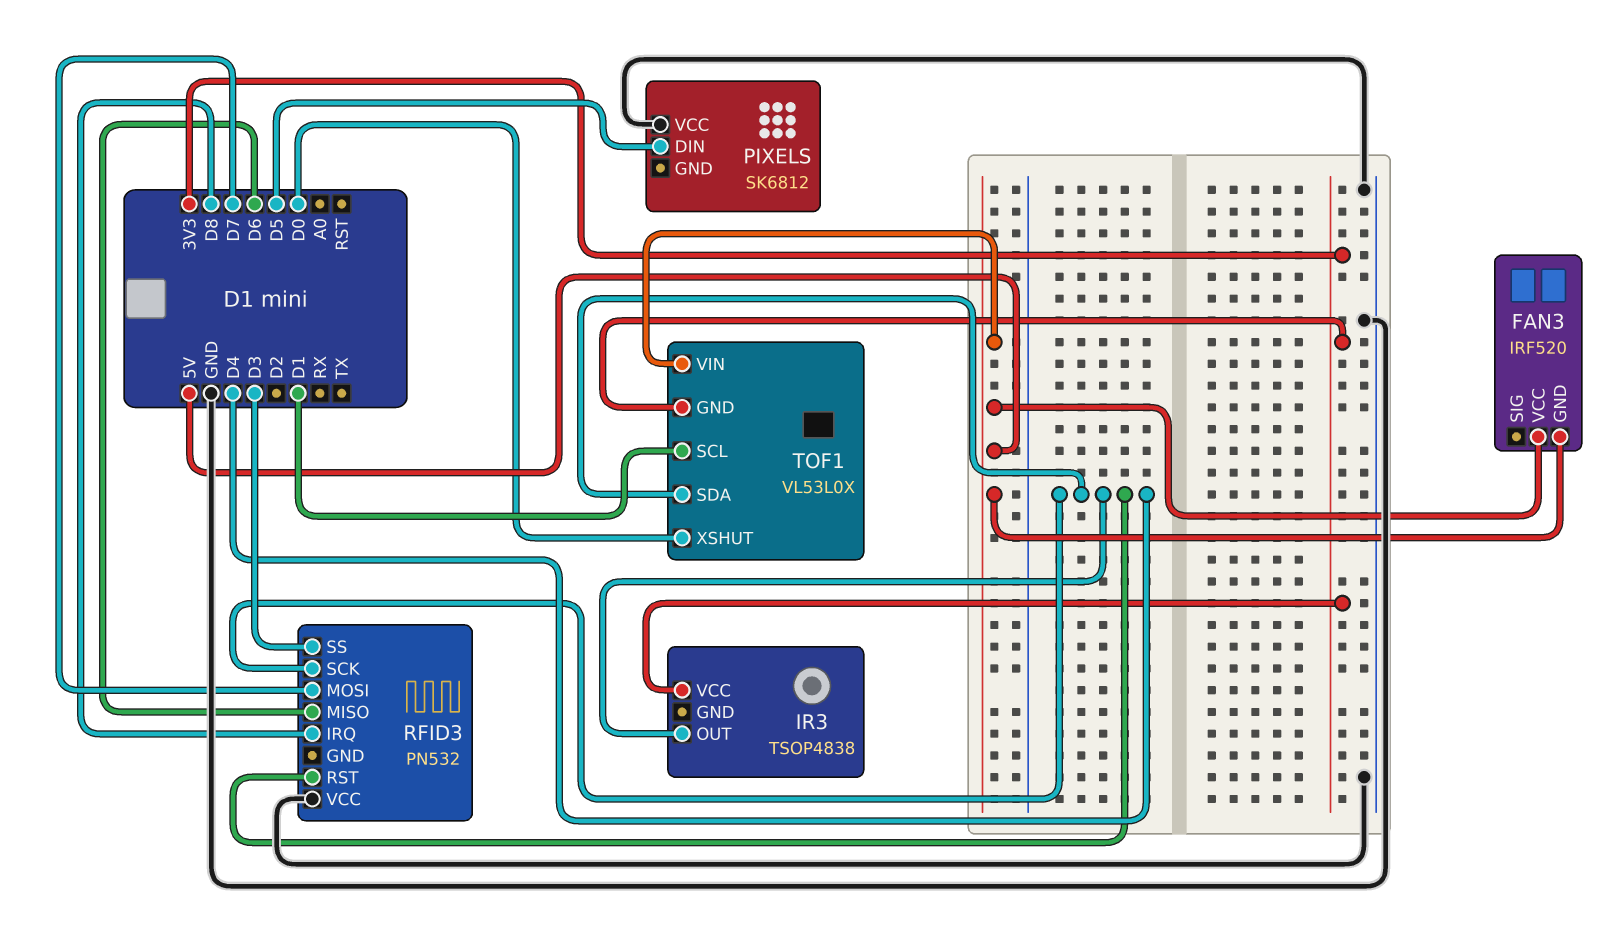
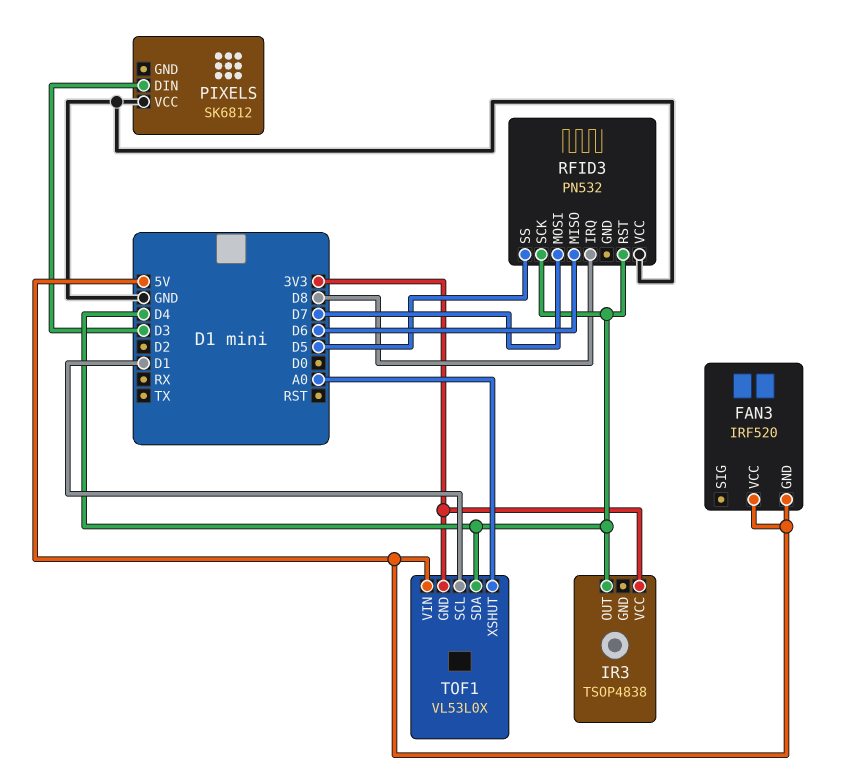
PIXELS pin DIN: D5 -> D3
RFID3 pin SS: D3 -> D5
TOF1 pin XSHUT: D0 -> A0

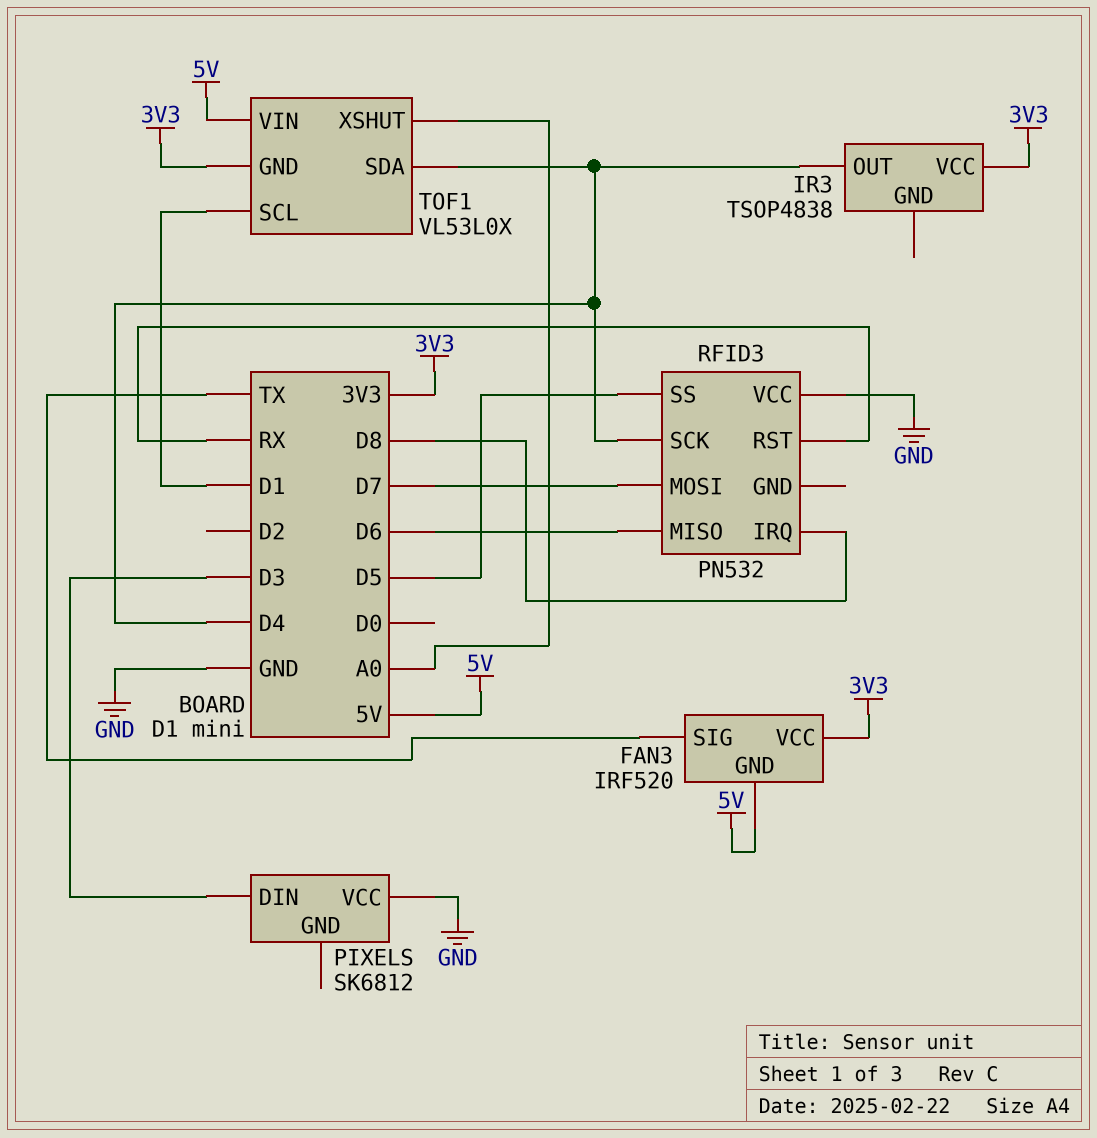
FAN3 pin SIG: none -> TX
FAN3 pin VCC: 5V -> 3V3
RFID3 pin RST: D4 -> RX

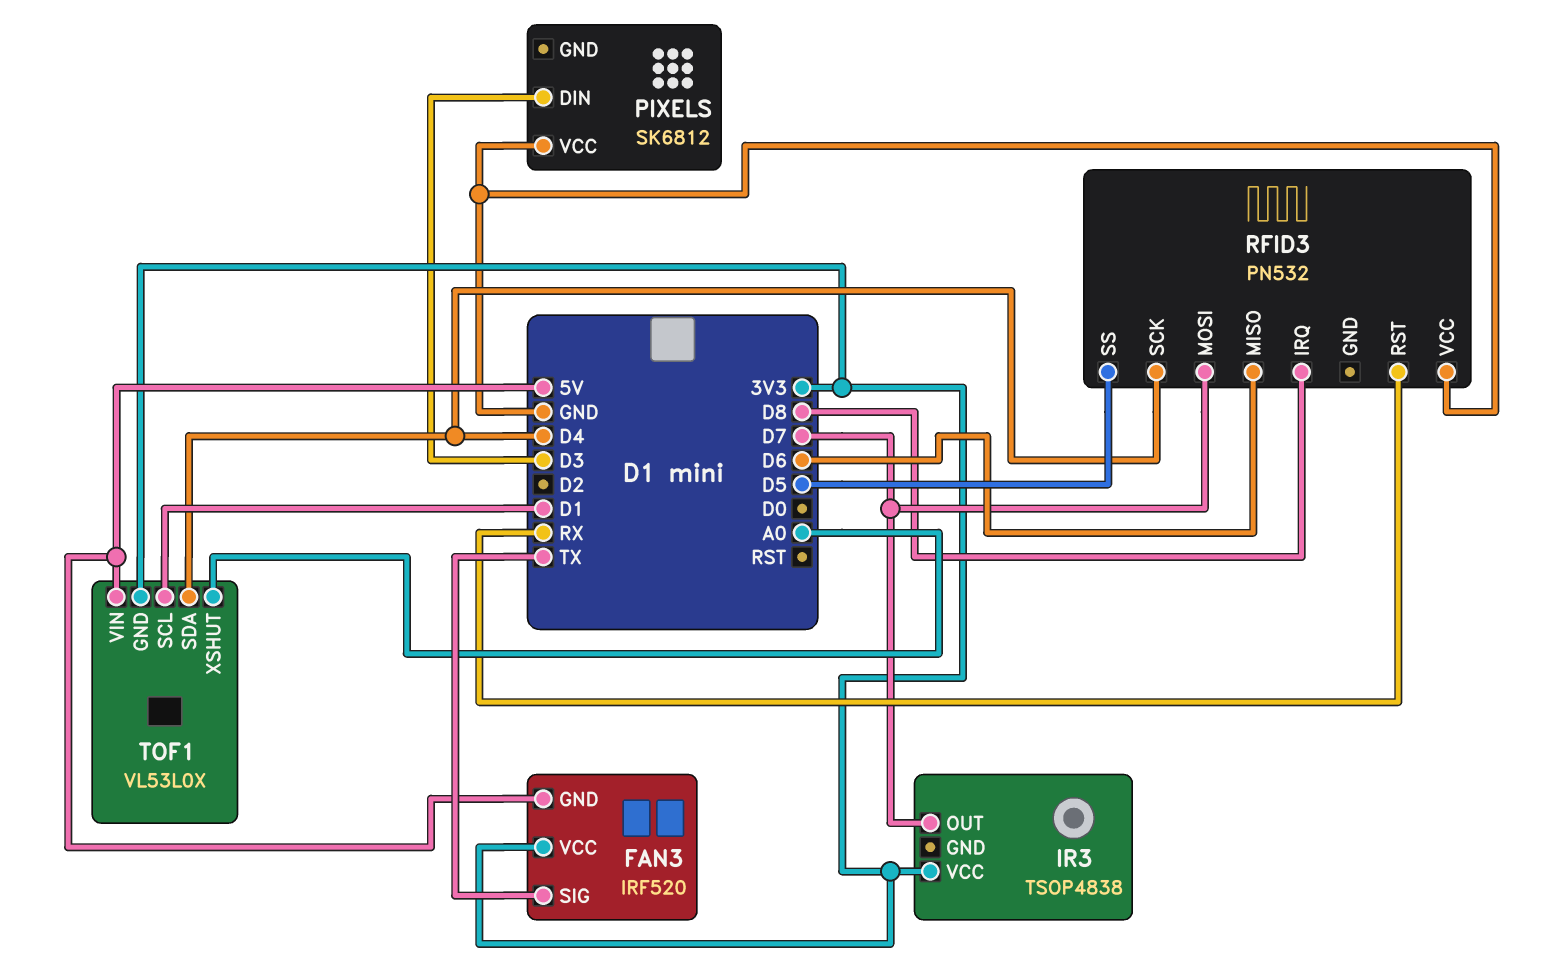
IR3 pin OUT: D4 -> D7

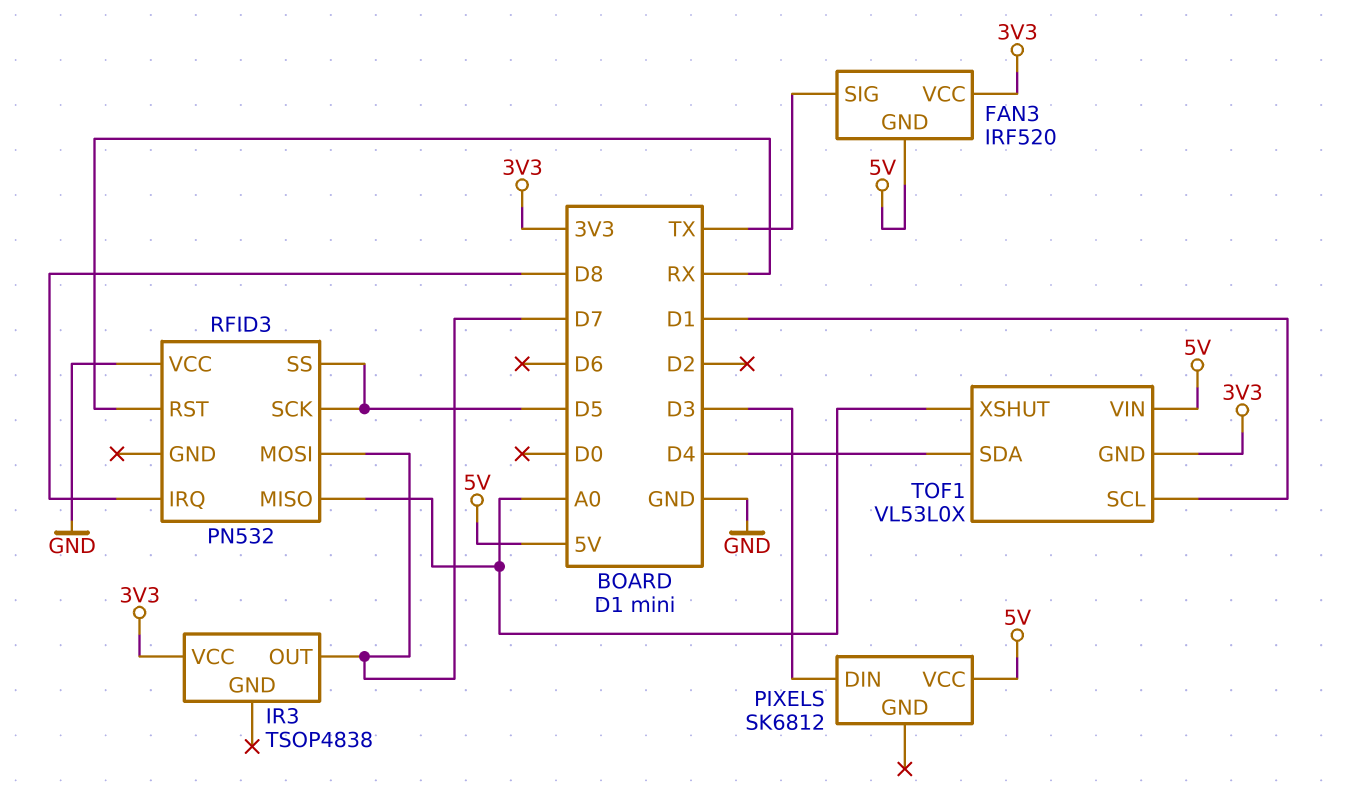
PIXELS pin VCC: GND -> 5V
RFID3 pin MISO: D6 -> A0
RFID3 pin SCK: D4 -> D5

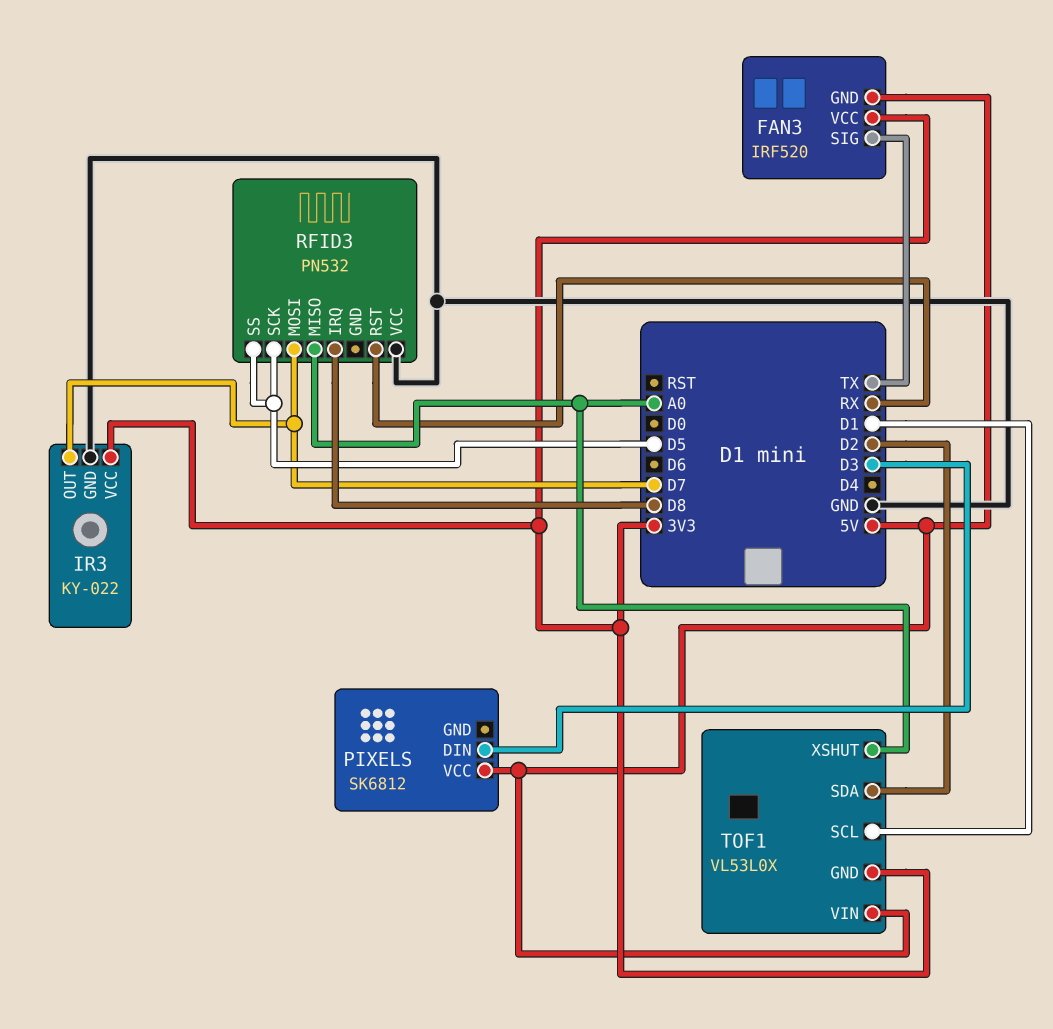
IR3: TSOP4838 -> KY-022
IR3 pin GND: none -> GND
TOF1 pin SDA: D4 -> D2

